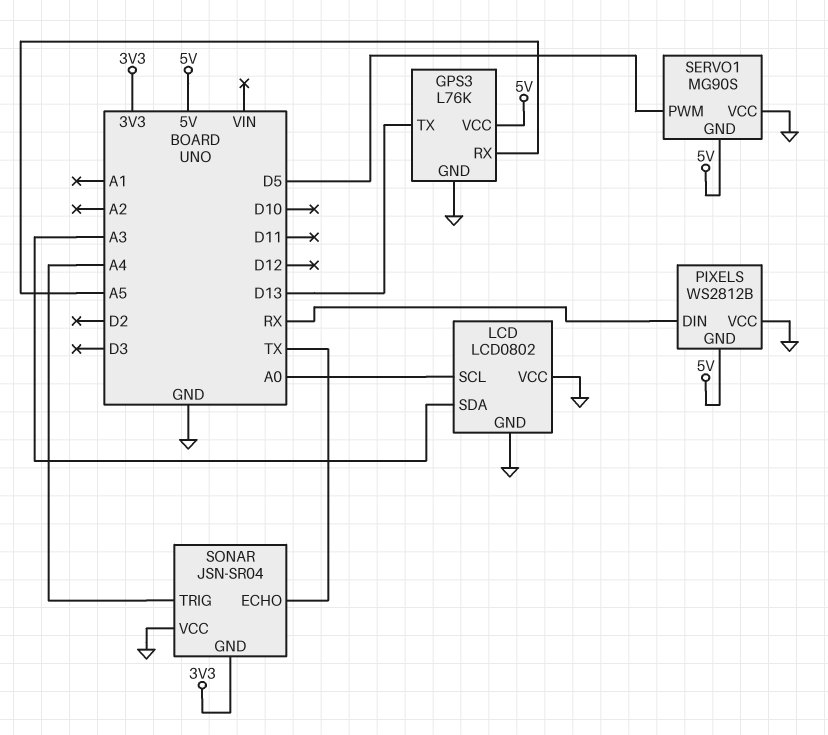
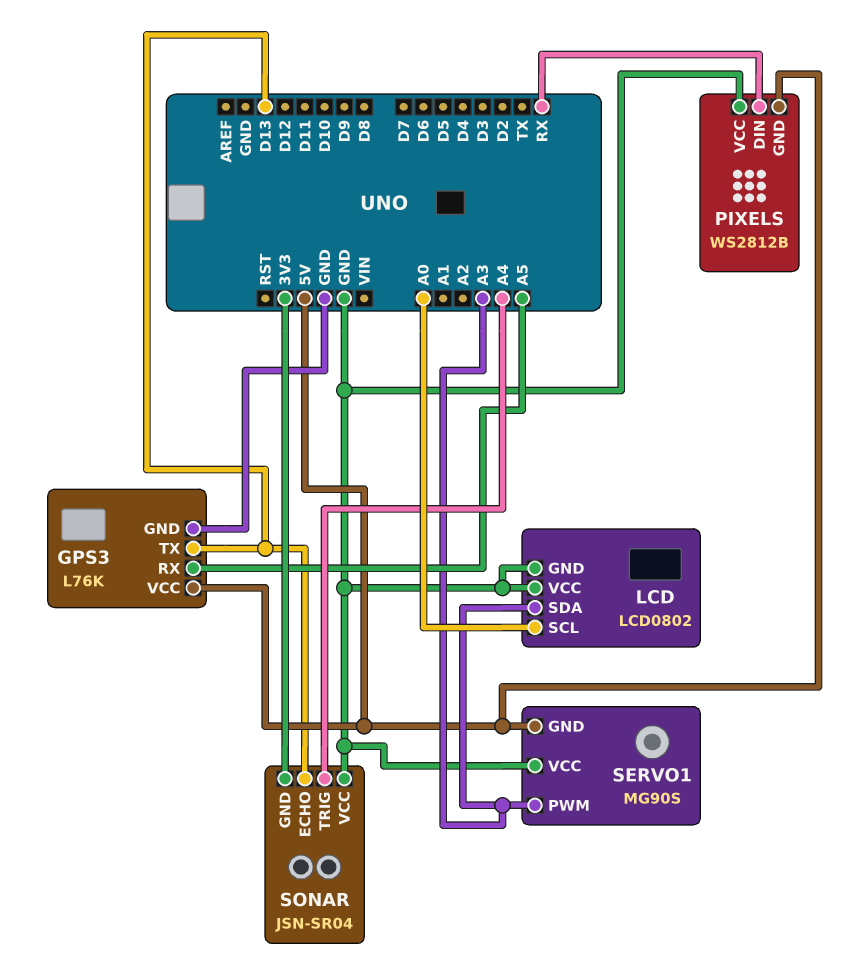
SERVO1 pin PWM: D5 -> A3
SONAR pin ECHO: TX -> D13

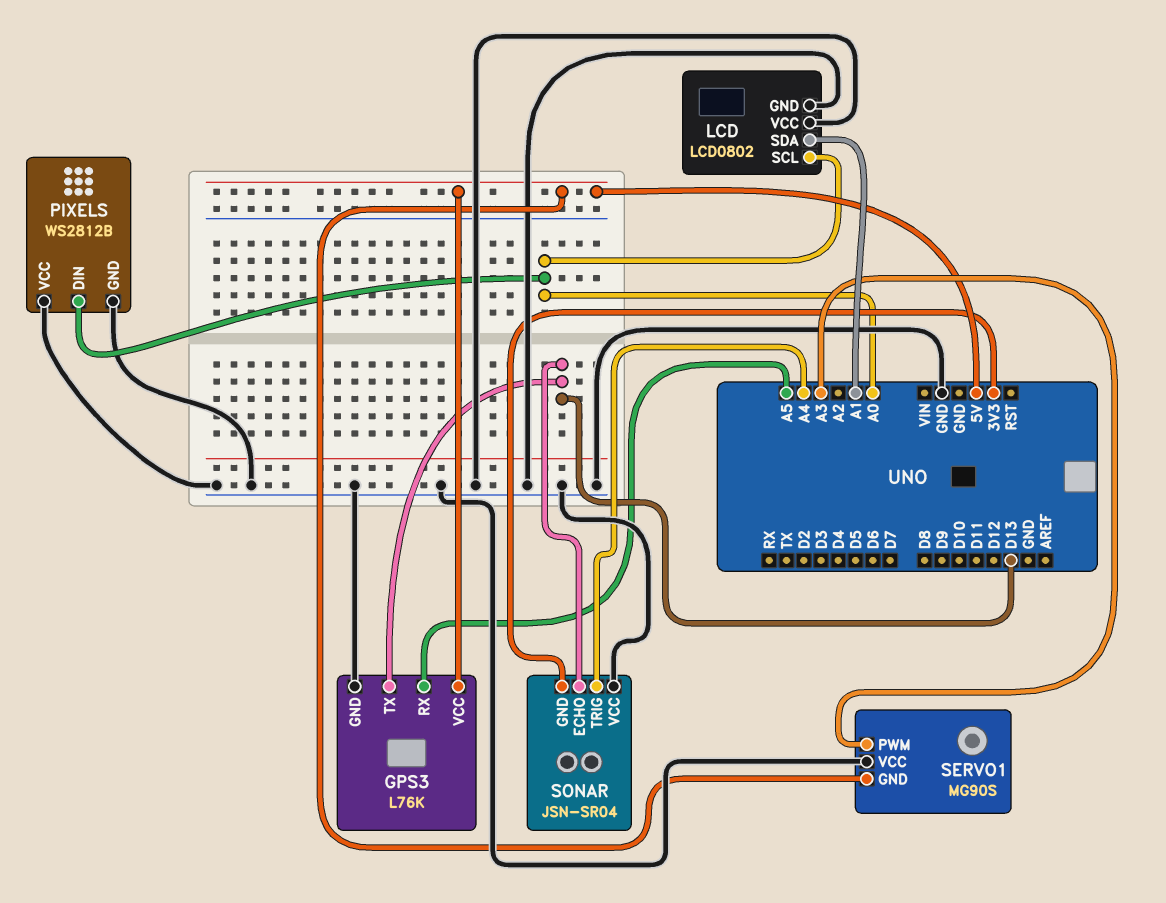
LCD pin SDA: A3 -> A1
PIXELS pin DIN: RX -> A0
PIXELS pin GND: 5V -> GND

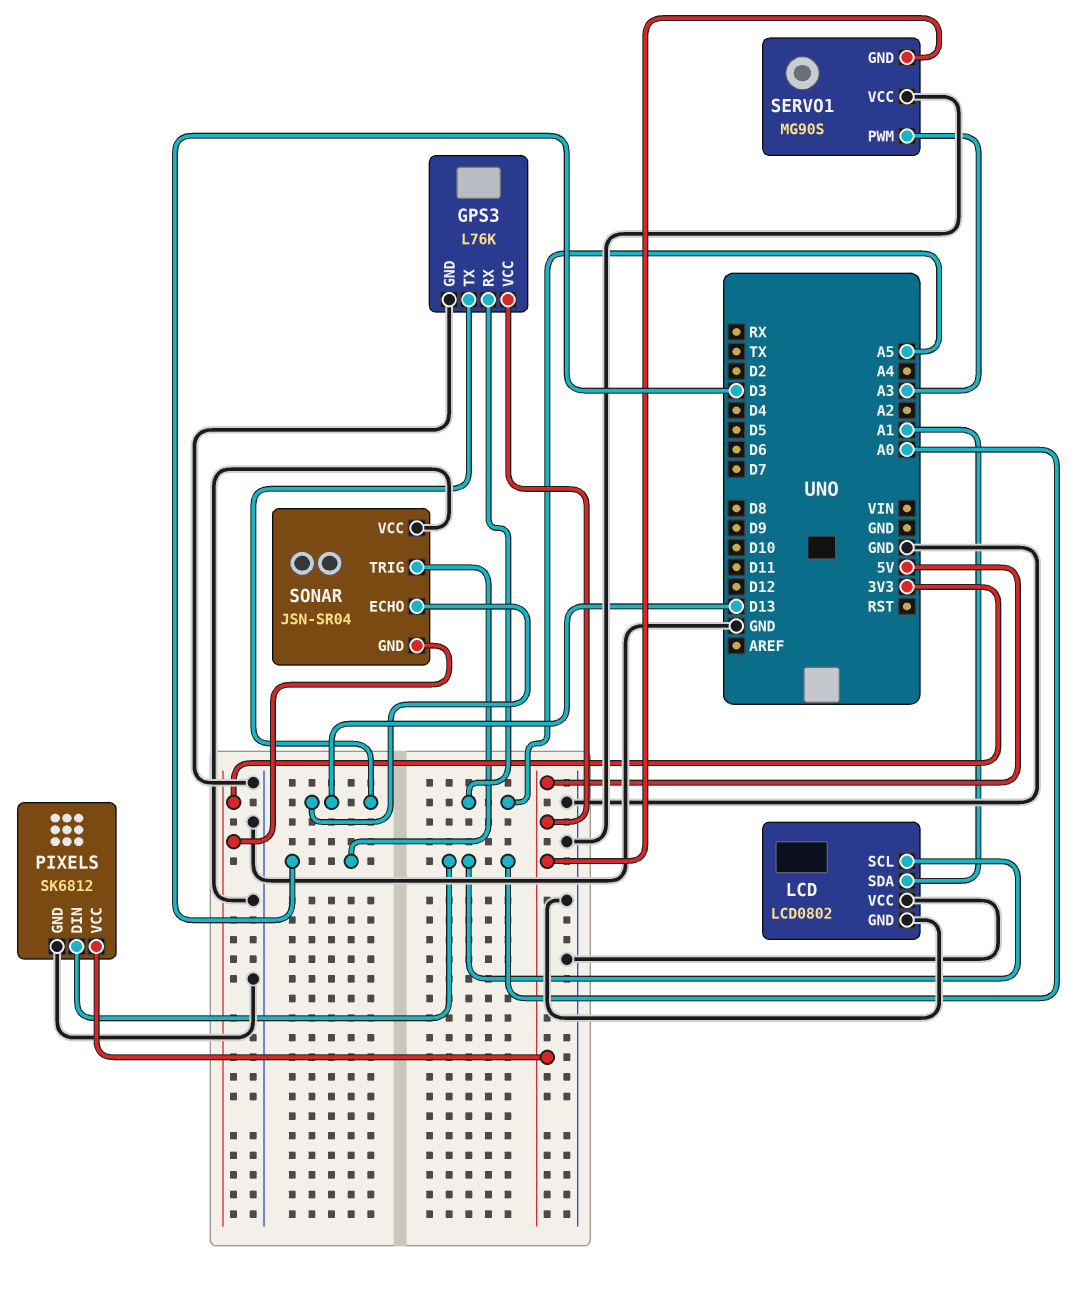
PIXELS: WS2812B -> SK6812
PIXELS pin VCC: GND -> 5V
SONAR pin TRIG: A4 -> D3

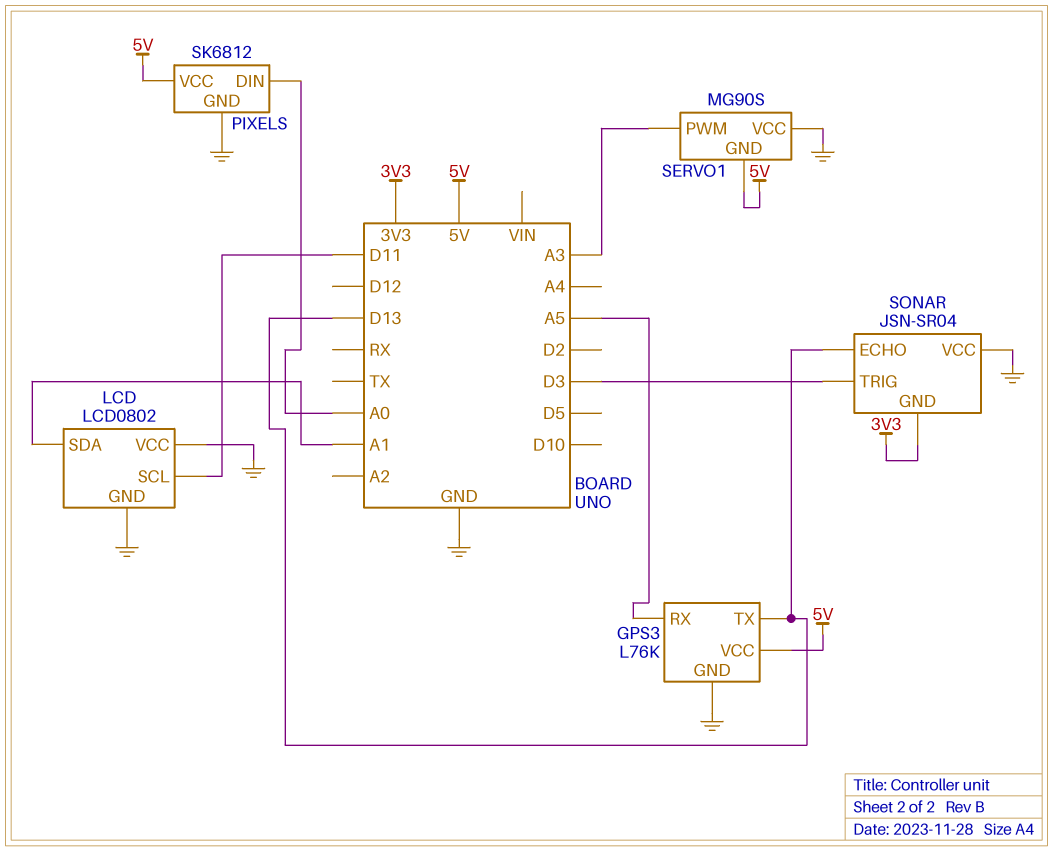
LCD pin SCL: A0 -> D11

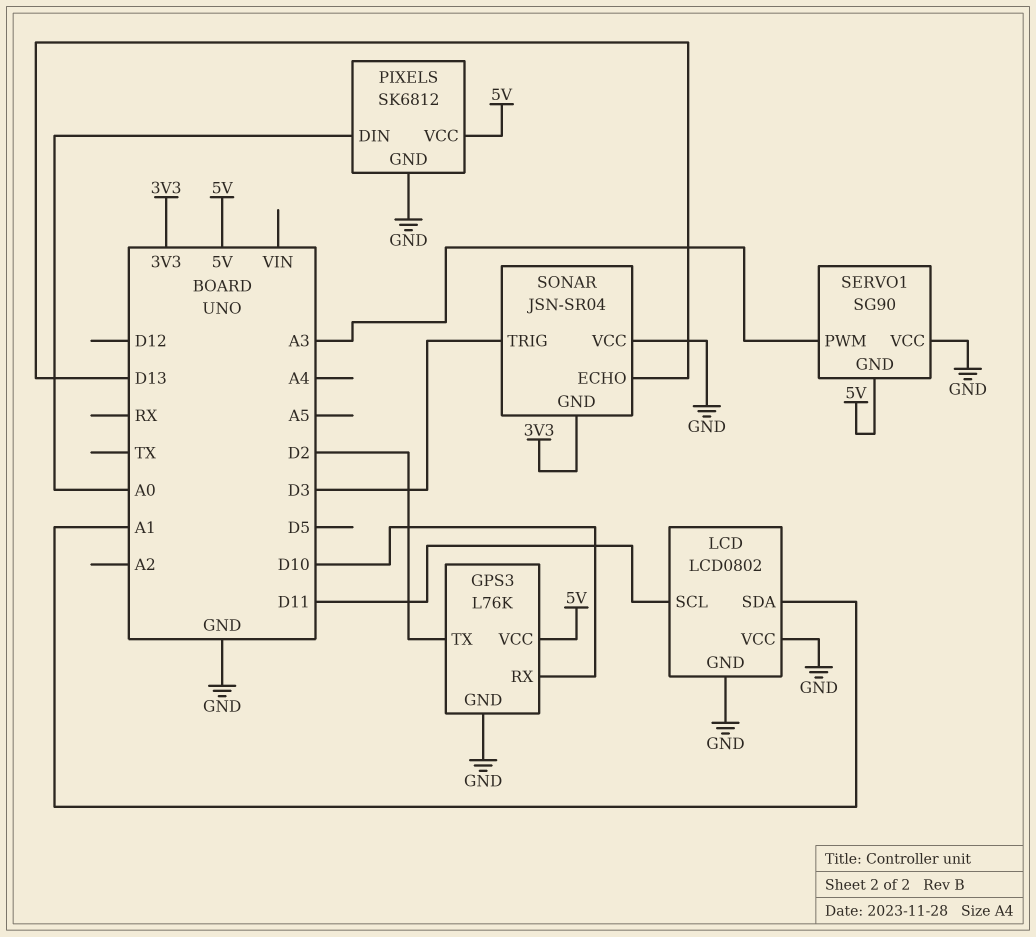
GPS3 pin RX: A5 -> D10
GPS3 pin TX: D13 -> D2
SERVO1: MG90S -> SG90

